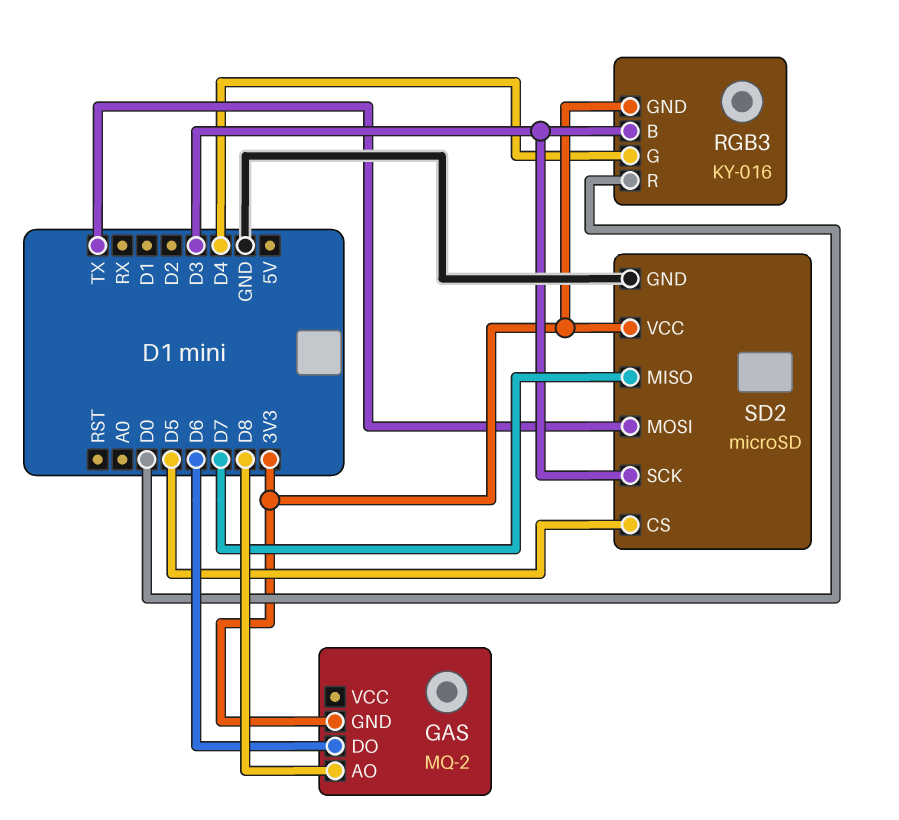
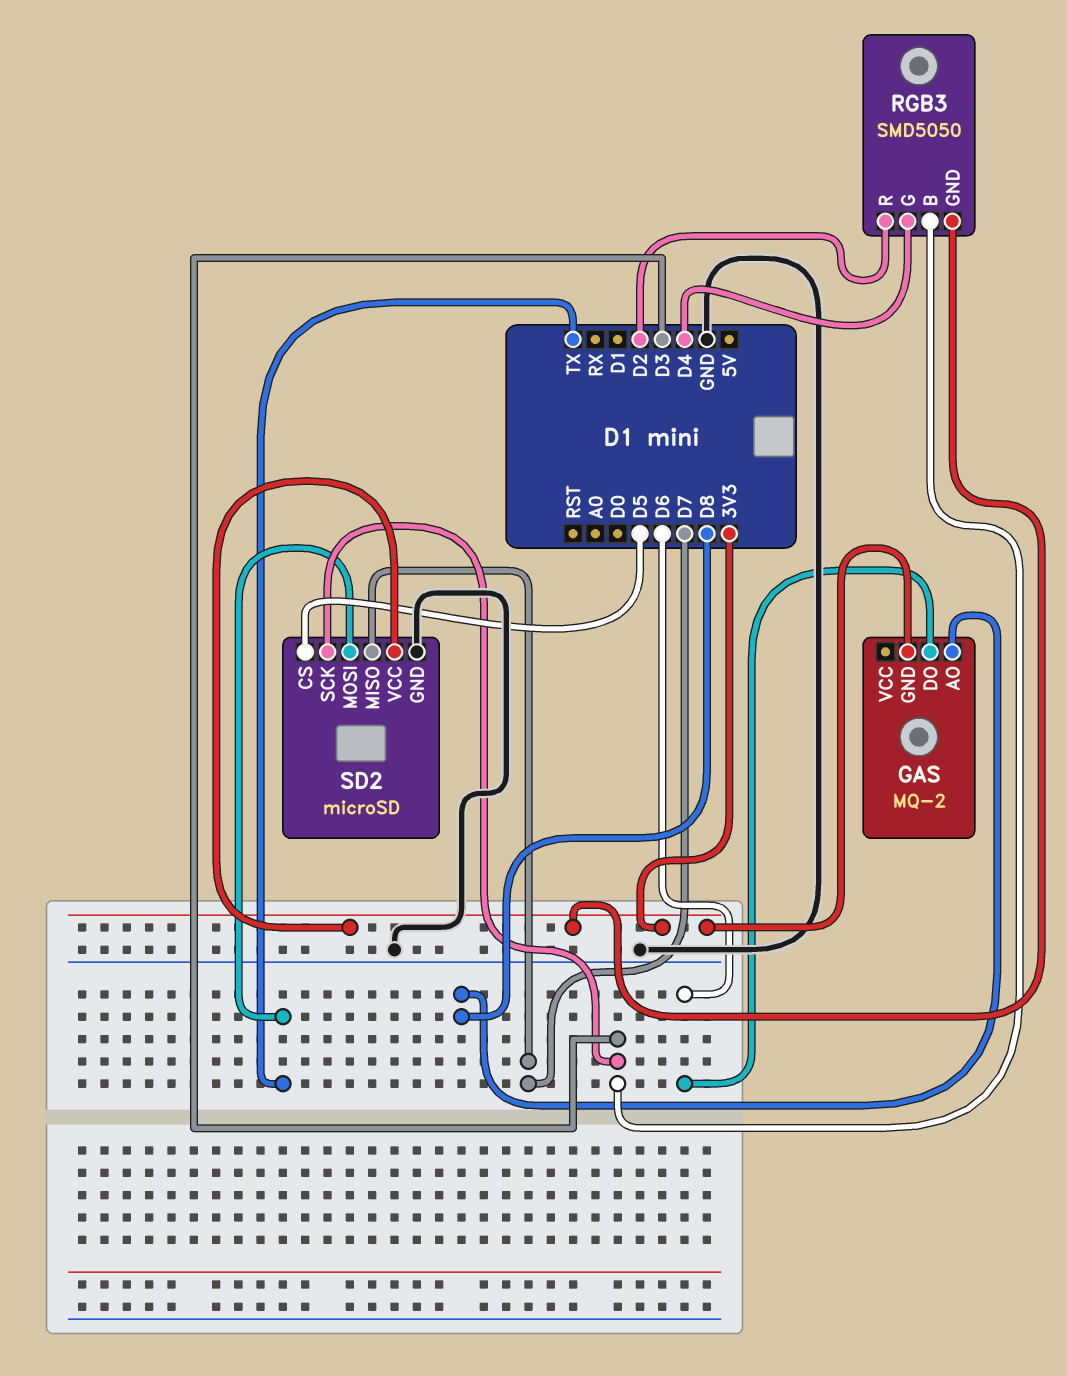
RGB3: KY-016 -> SMD5050
RGB3 pin R: D0 -> D2

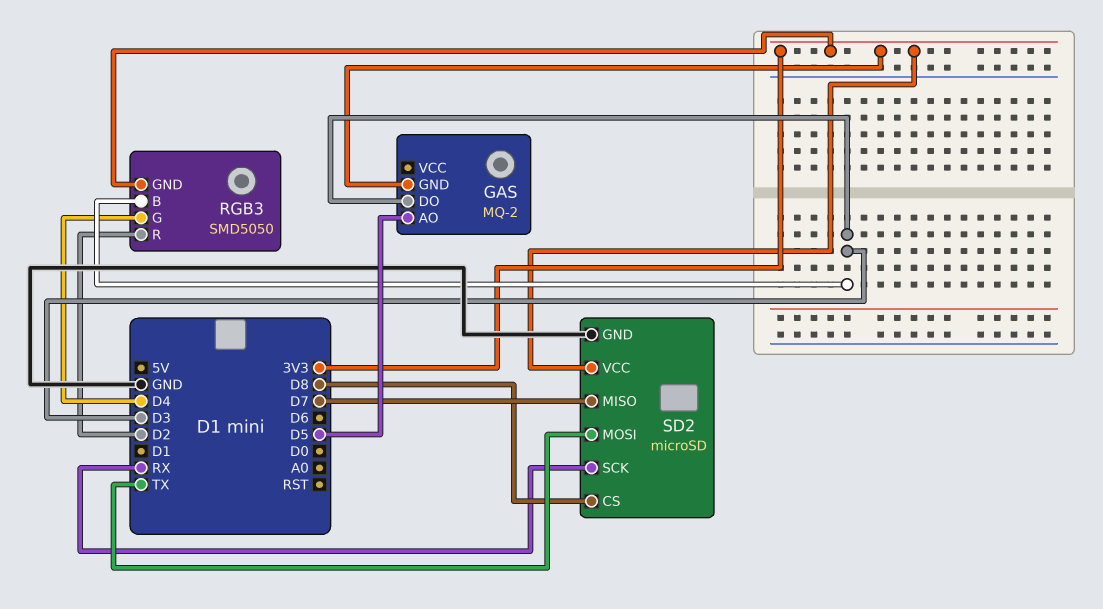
GAS pin AO: D8 -> D5
GAS pin DO: D6 -> D3
SD2 pin CS: D5 -> D8
SD2 pin SCK: D3 -> RX

